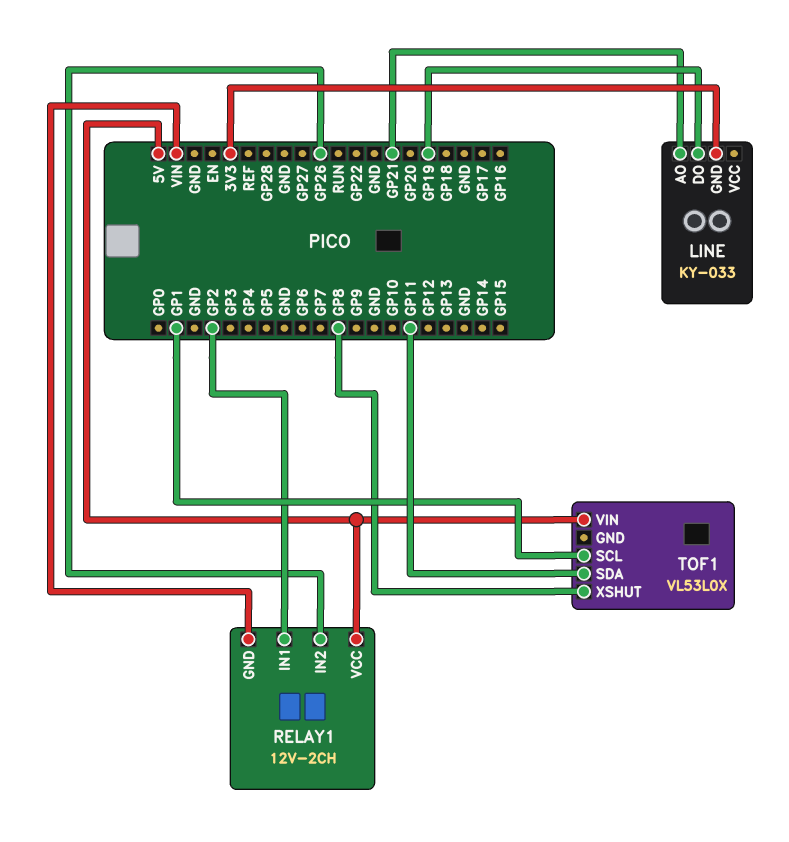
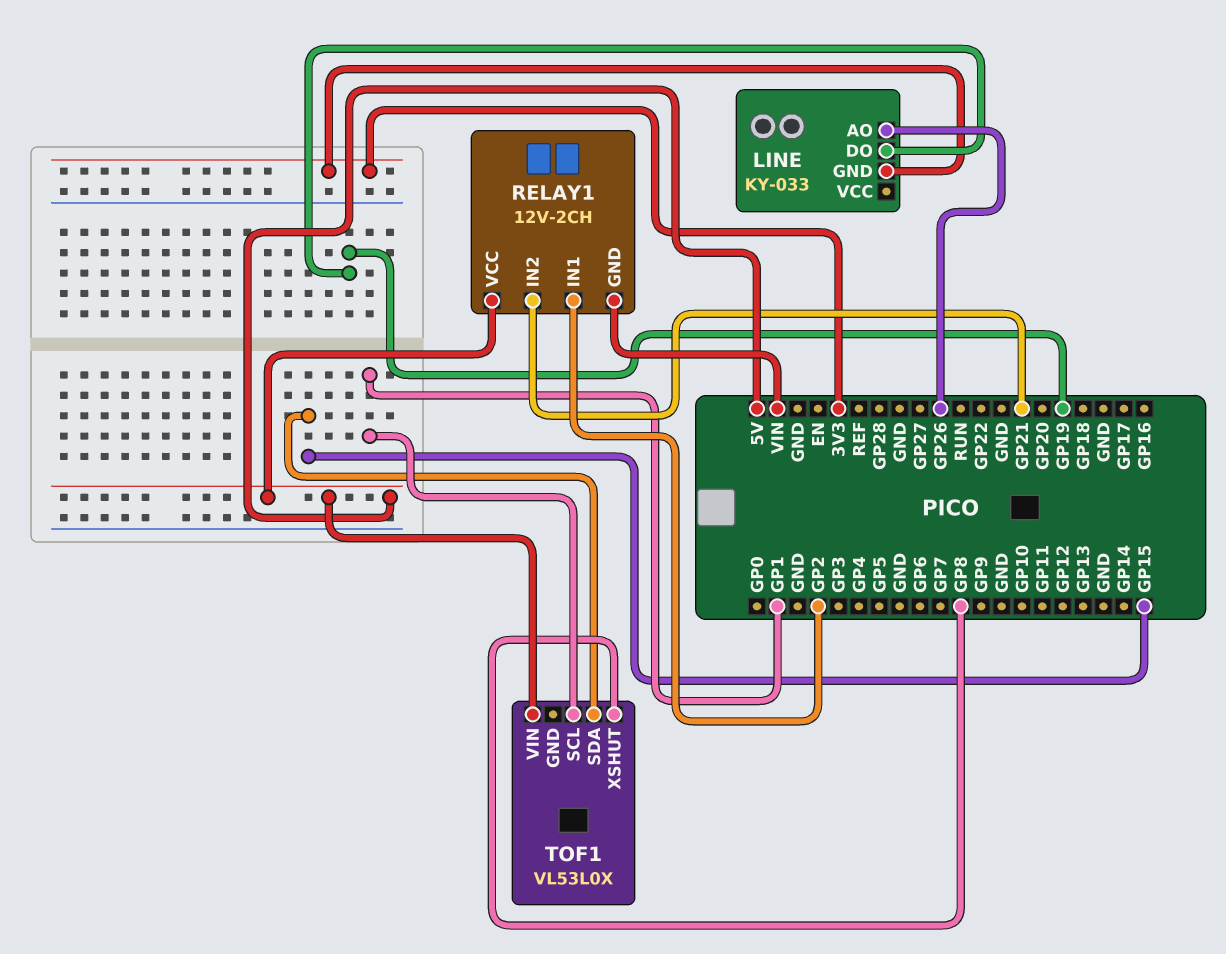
LINE pin AO: GP21 -> GP26
RELAY1 pin IN2: GP26 -> GP21
TOF1 pin SDA: GP11 -> GP15

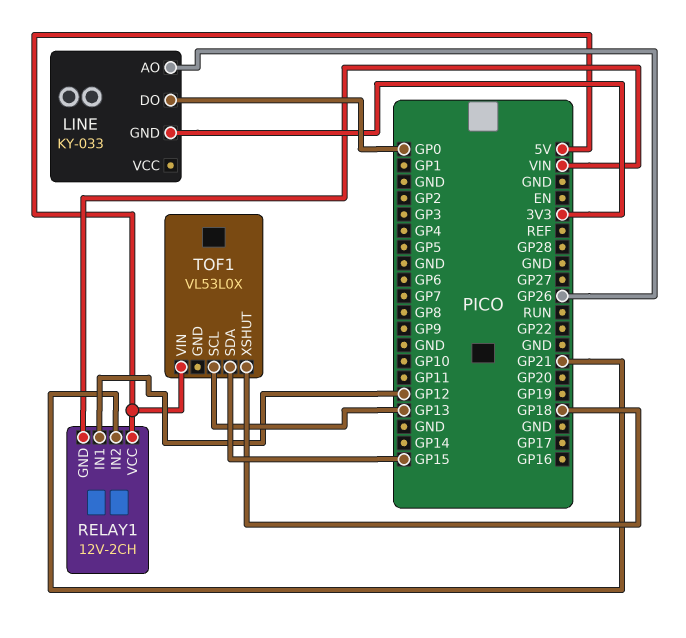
LINE pin DO: GP19 -> GP0
RELAY1 pin IN1: GP2 -> GP12
TOF1 pin SCL: GP1 -> GP13
TOF1 pin XSHUT: GP8 -> GP18

